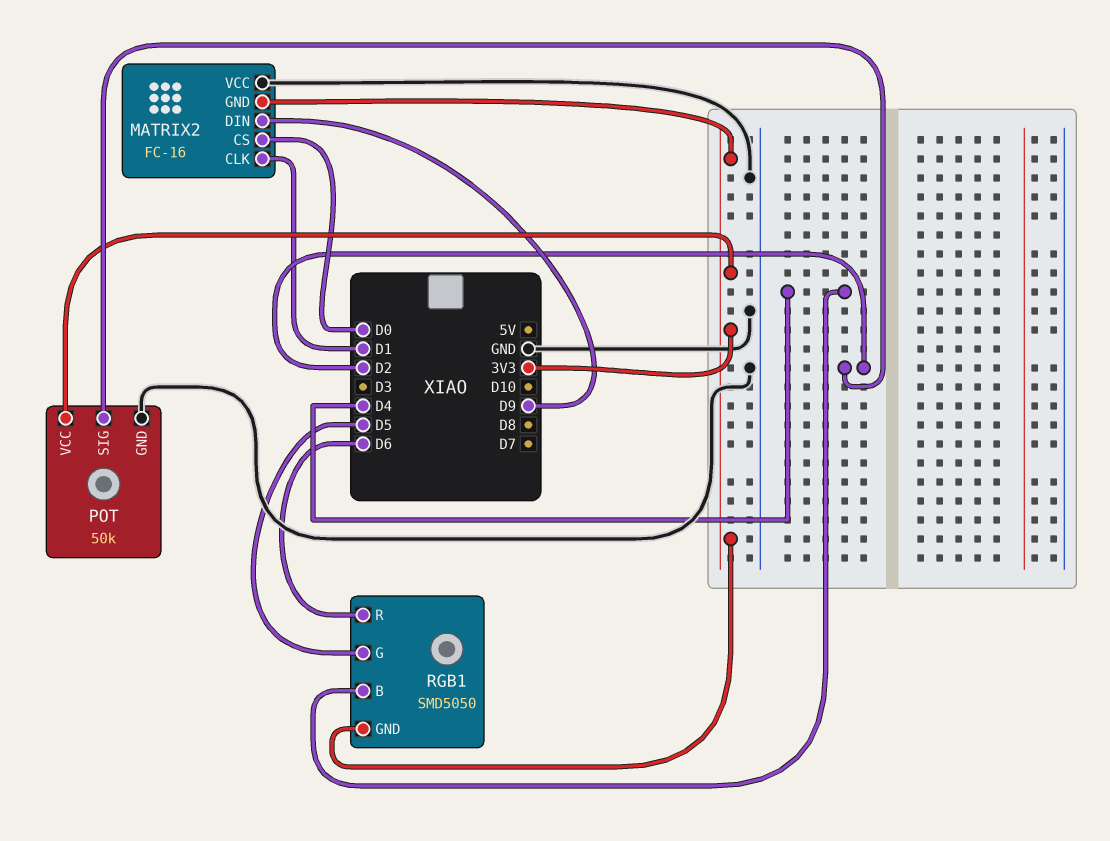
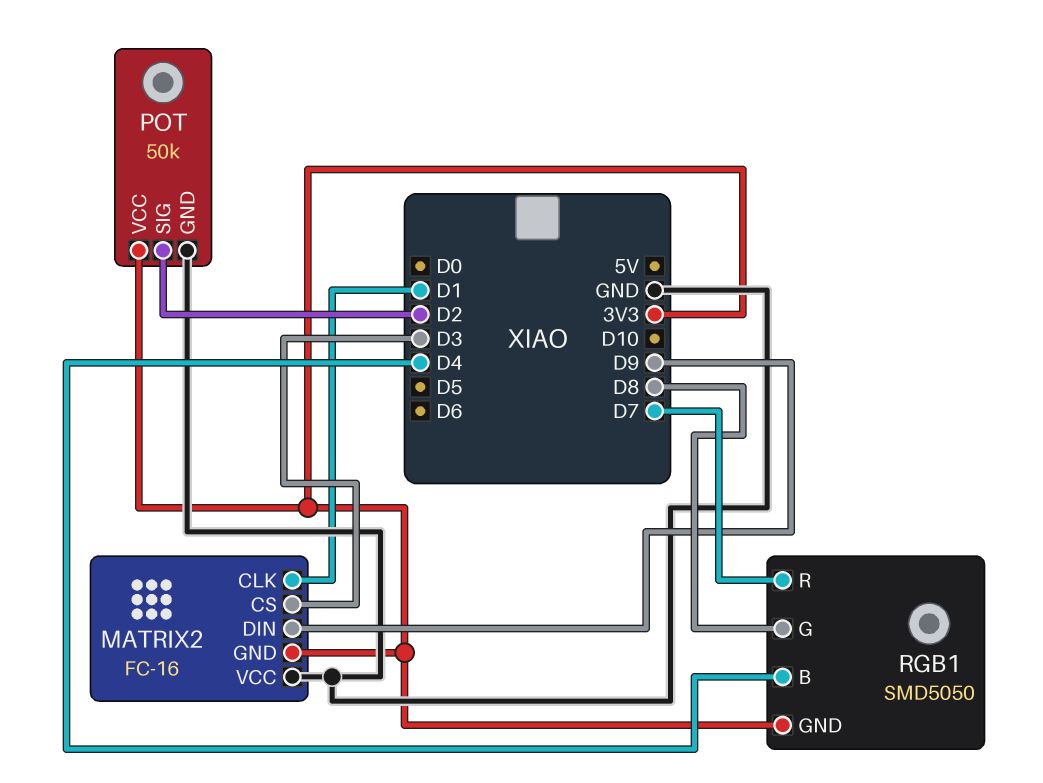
MATRIX2 pin CS: D0 -> D3
RGB1 pin G: D5 -> D8
RGB1 pin R: D6 -> D7

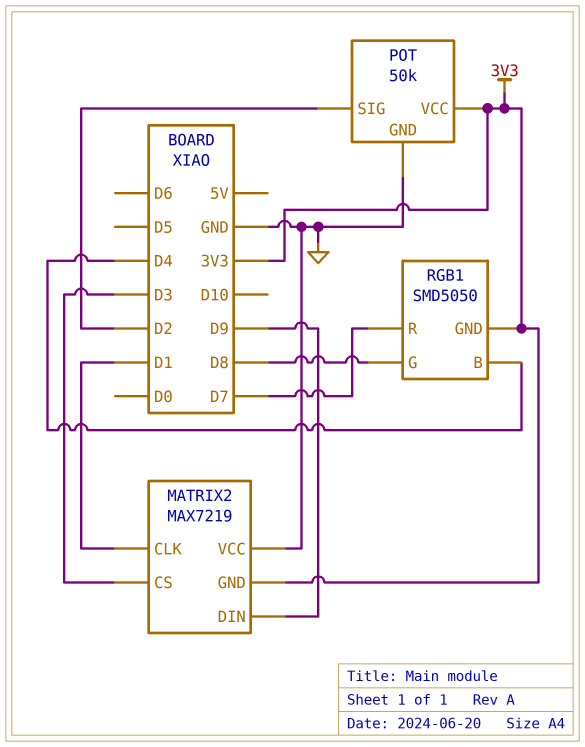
MATRIX2: FC-16 -> MAX7219

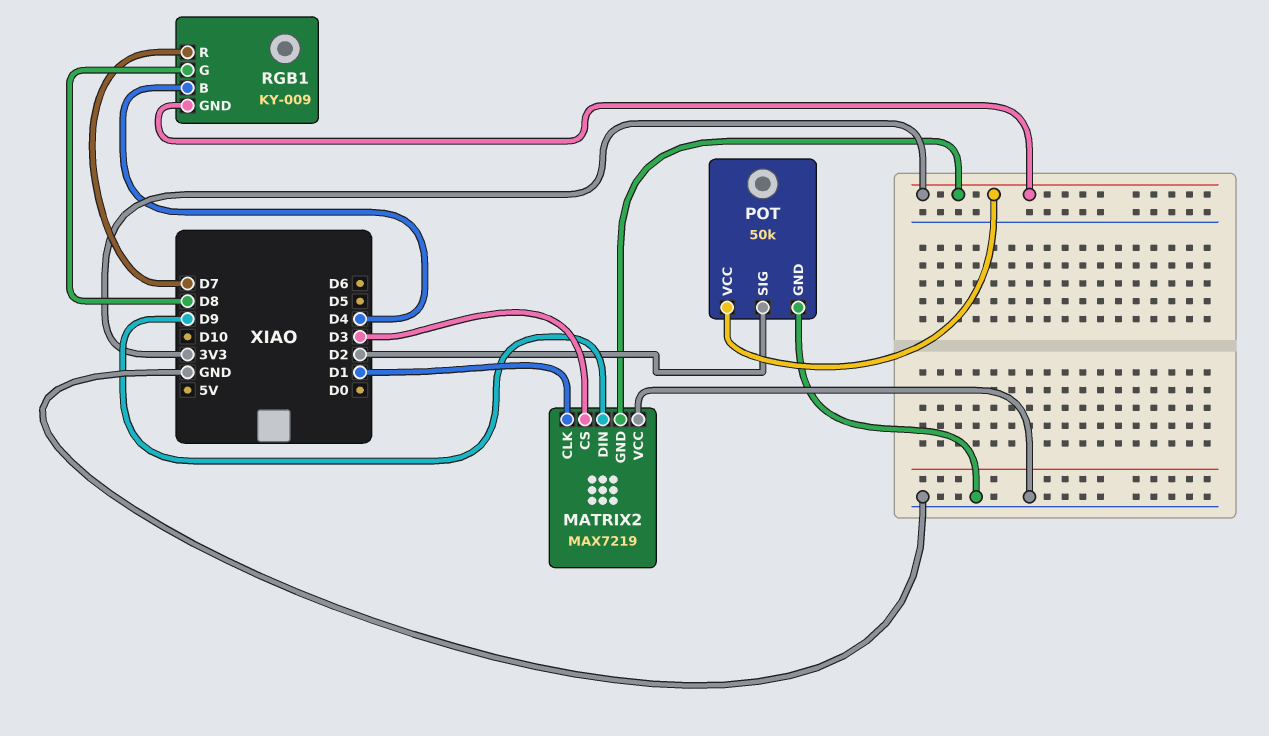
RGB1: SMD5050 -> KY-009

